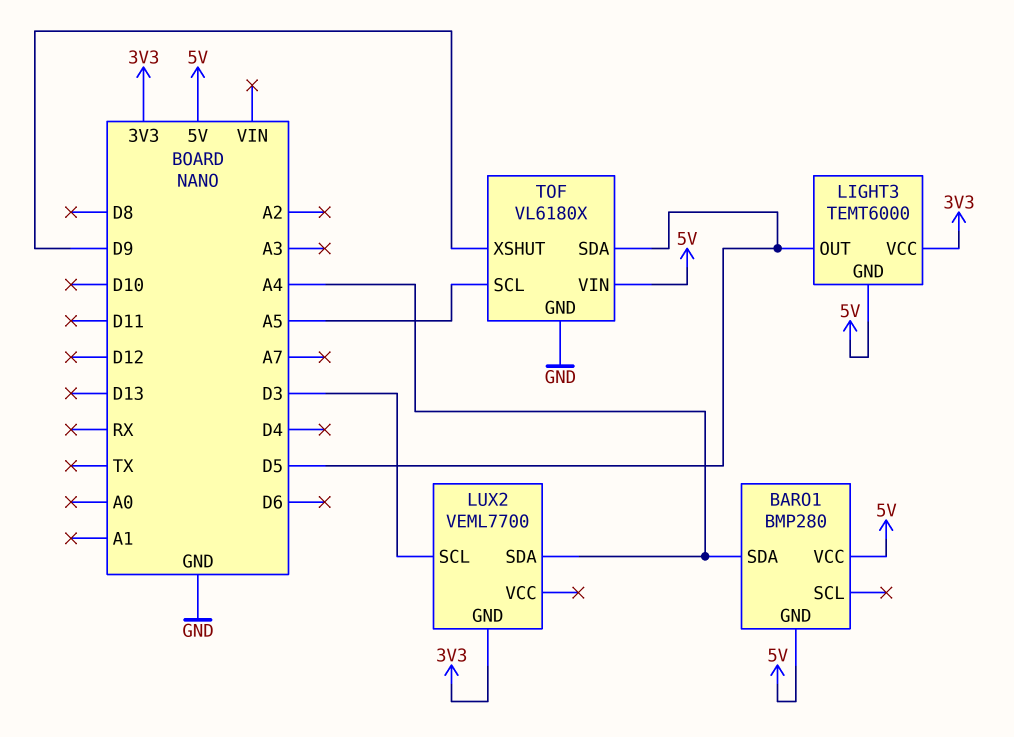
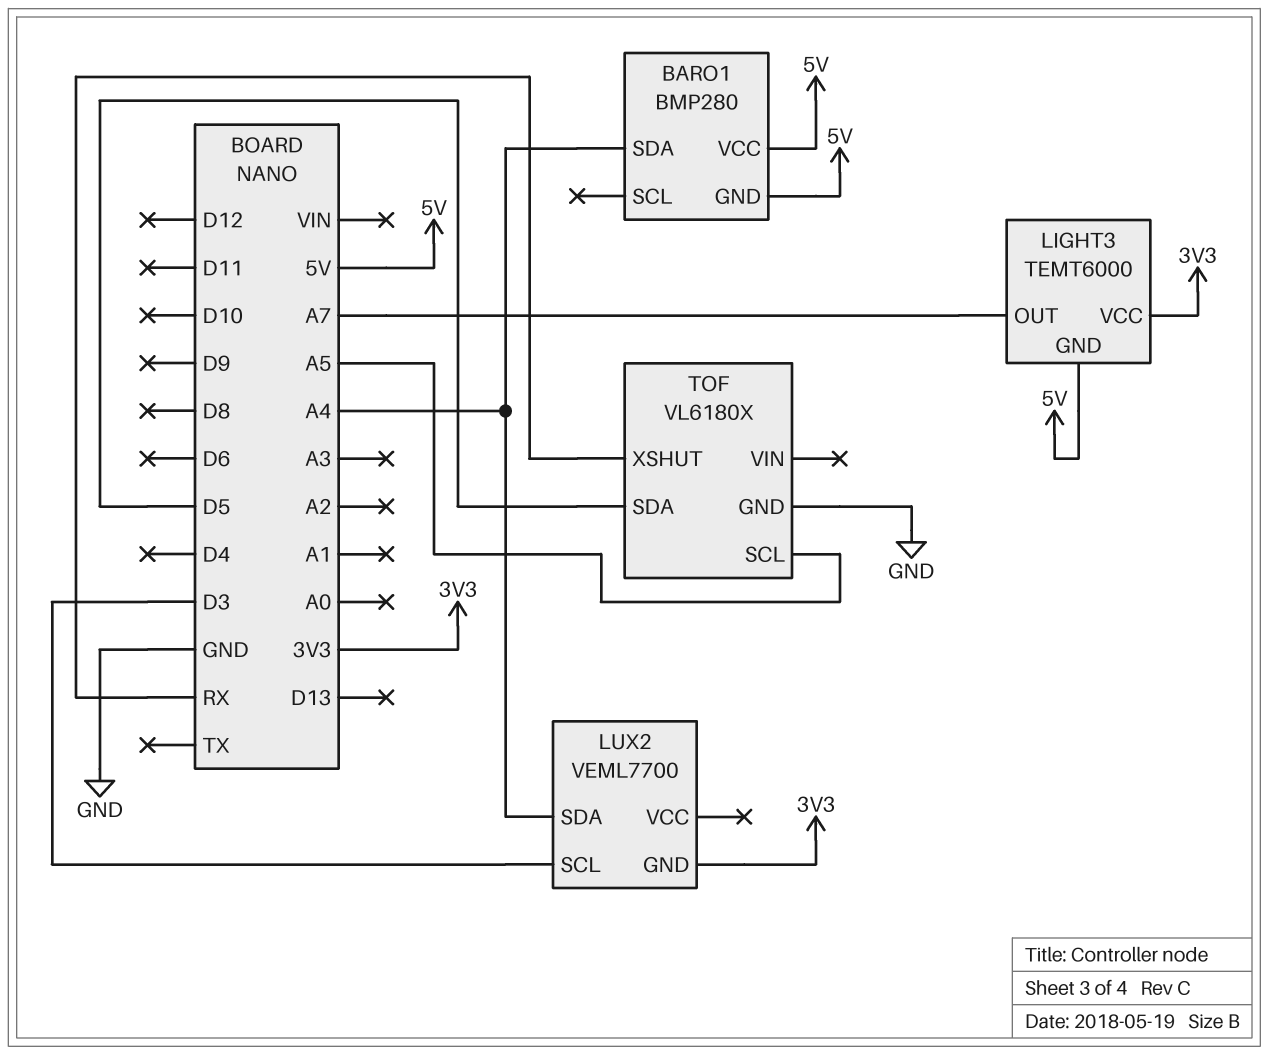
LIGHT3 pin OUT: D5 -> A7
TOF pin VIN: 5V -> none
TOF pin XSHUT: D9 -> RX

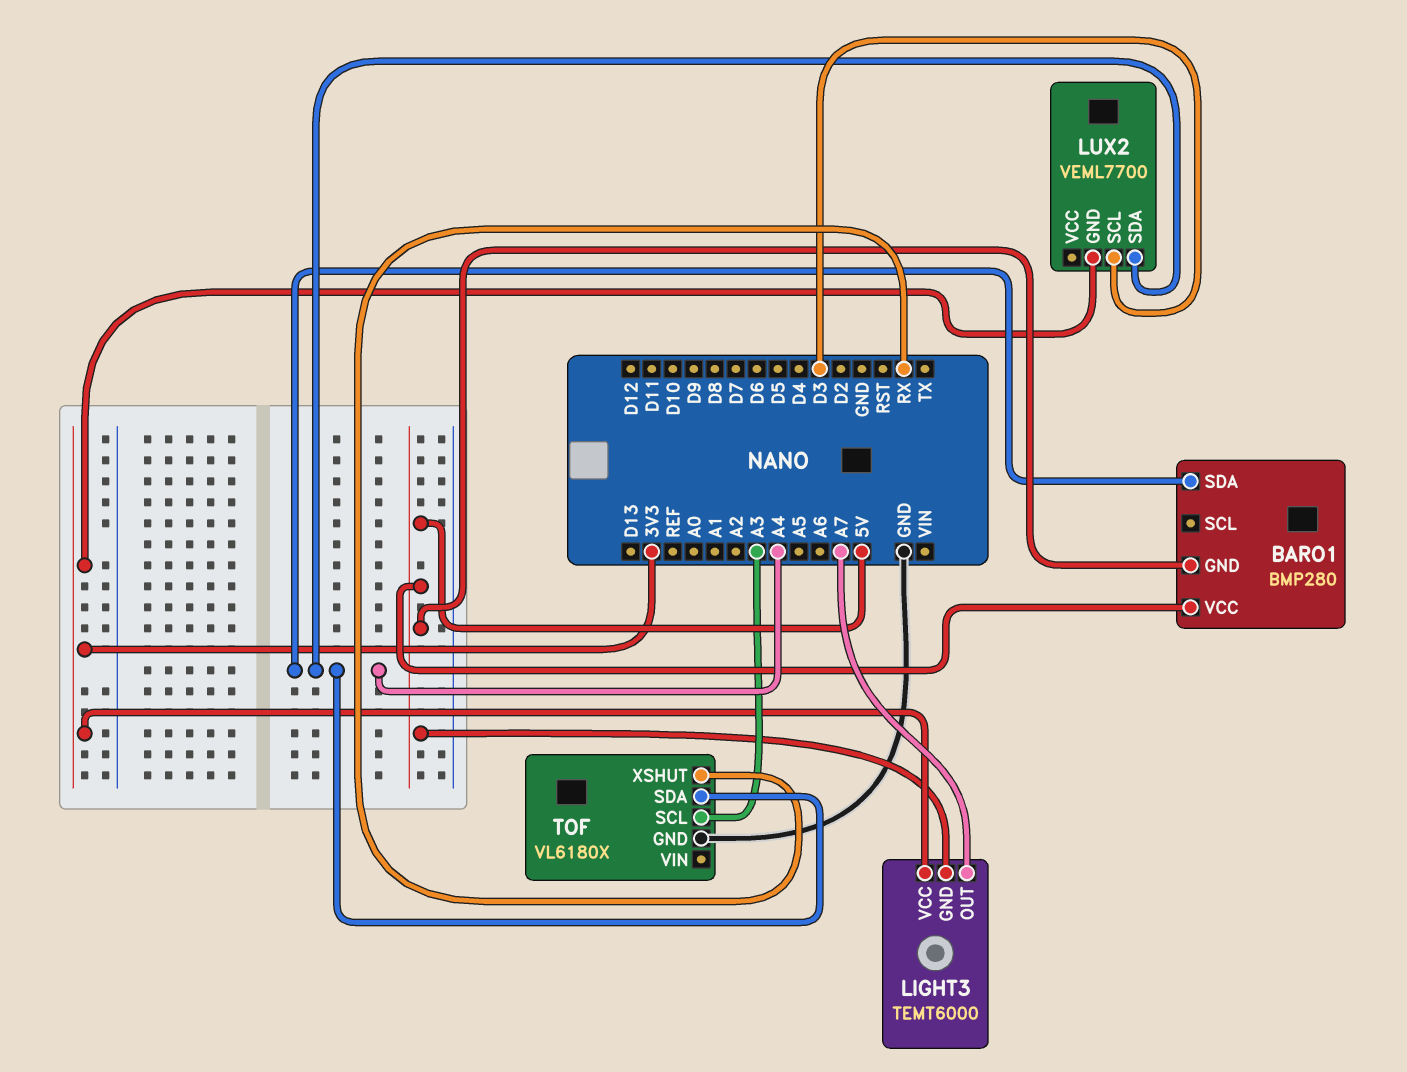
TOF pin SCL: A5 -> A3
TOF pin SDA: D5 -> A4

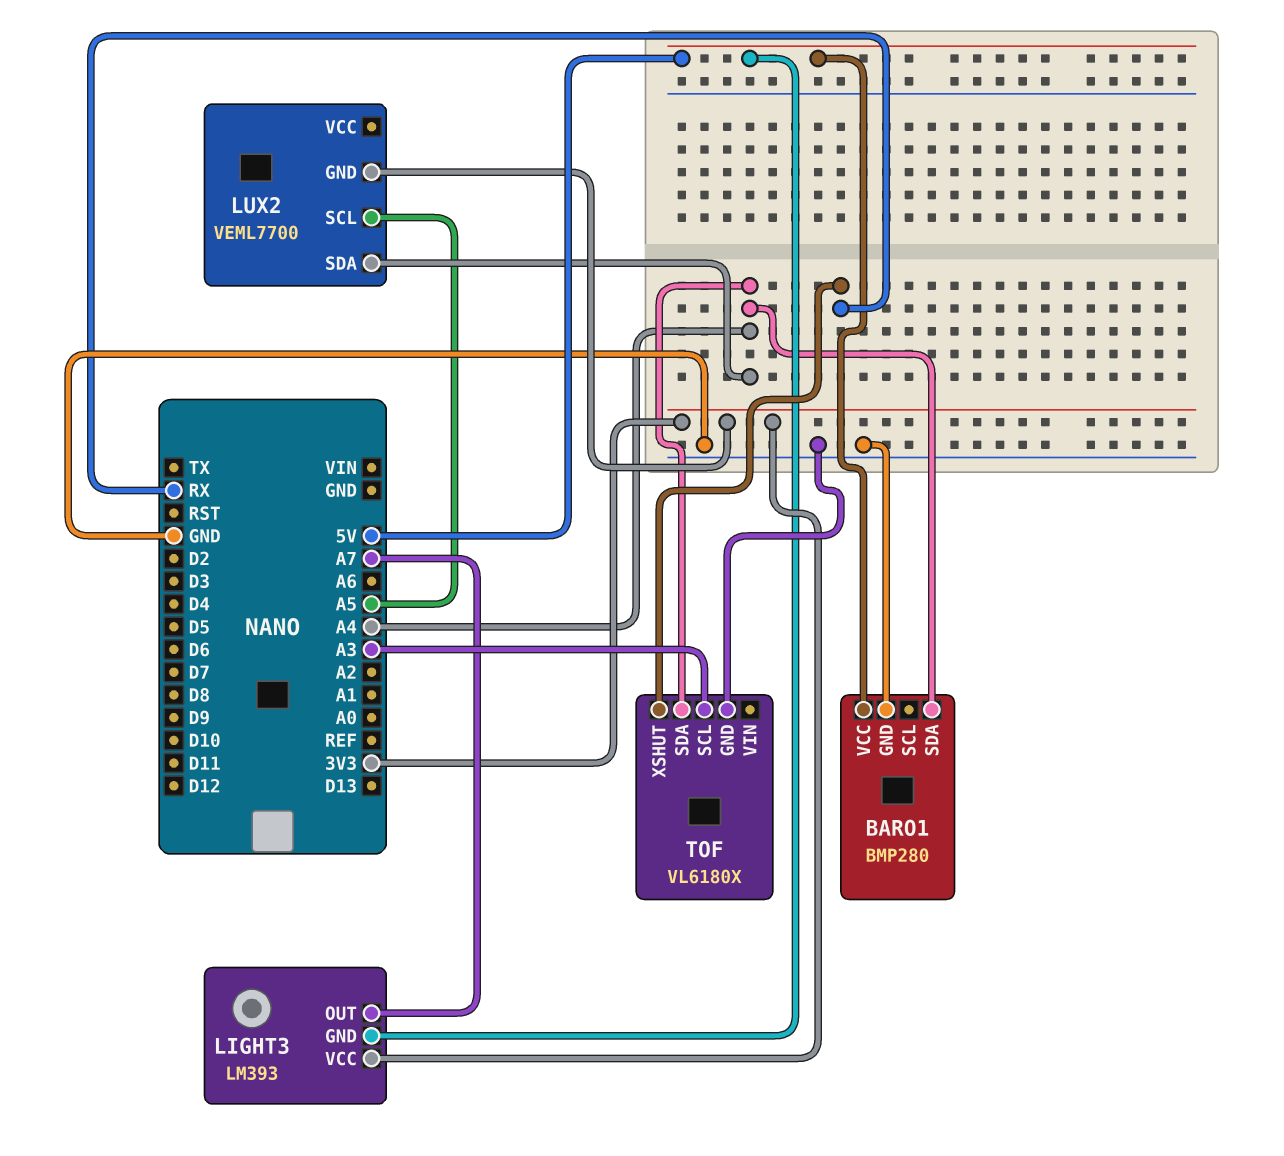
BARO1 pin GND: 5V -> GND
LIGHT3: TEMT6000 -> LM393
LUX2 pin SCL: D3 -> A5

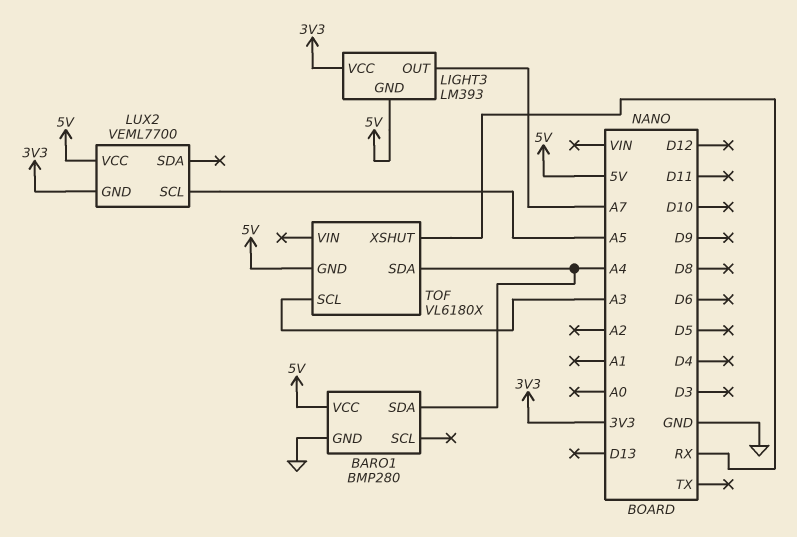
LUX2 pin SDA: A4 -> none
LUX2 pin VCC: none -> 5V
TOF pin GND: GND -> 5V

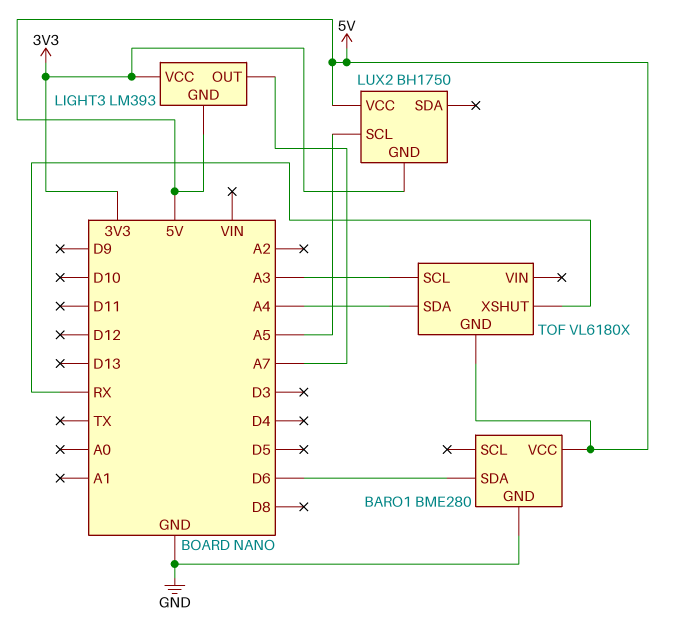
BARO1: BMP280 -> BME280
BARO1 pin SDA: A4 -> D6
LUX2: VEML7700 -> BH1750

